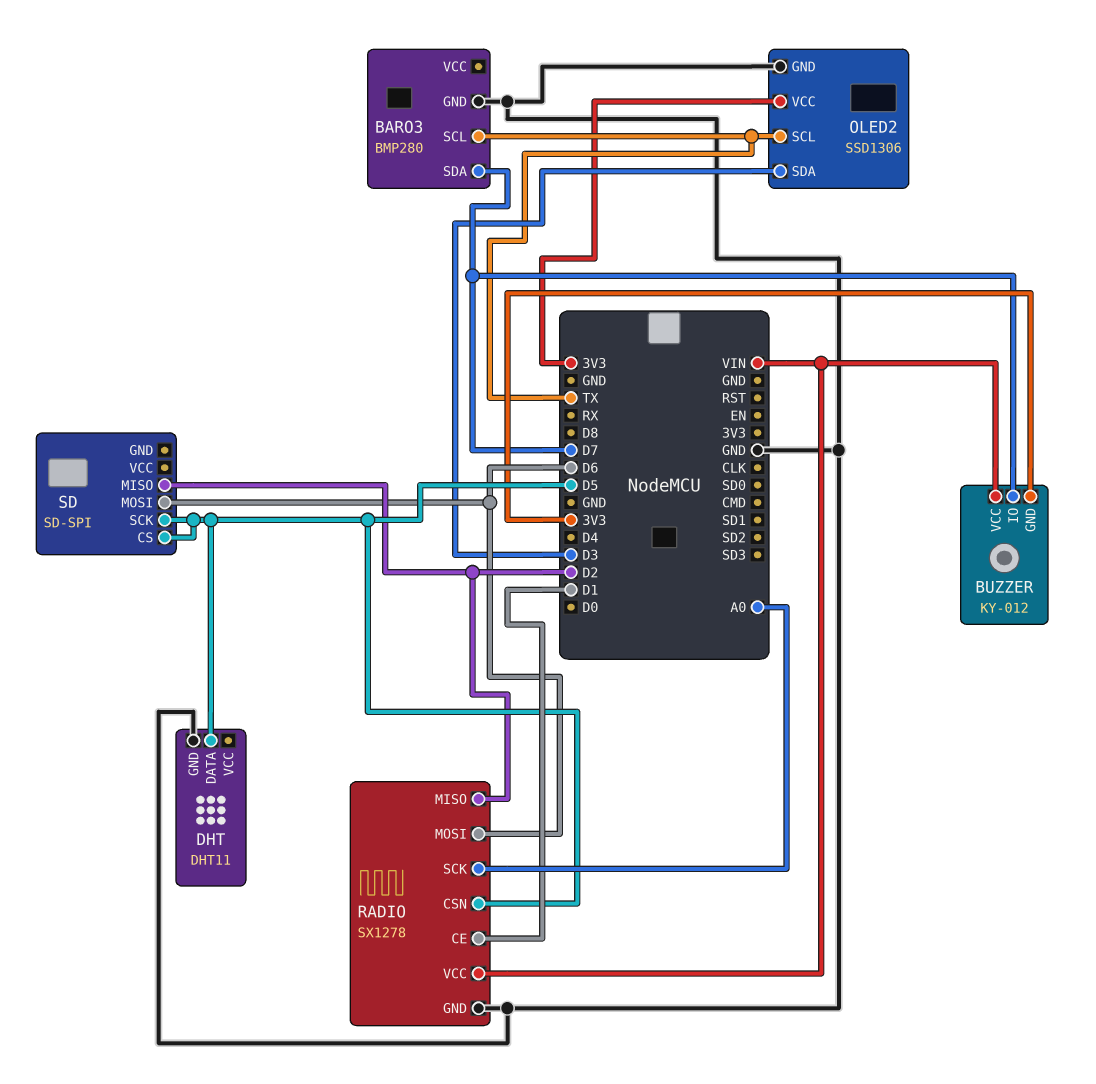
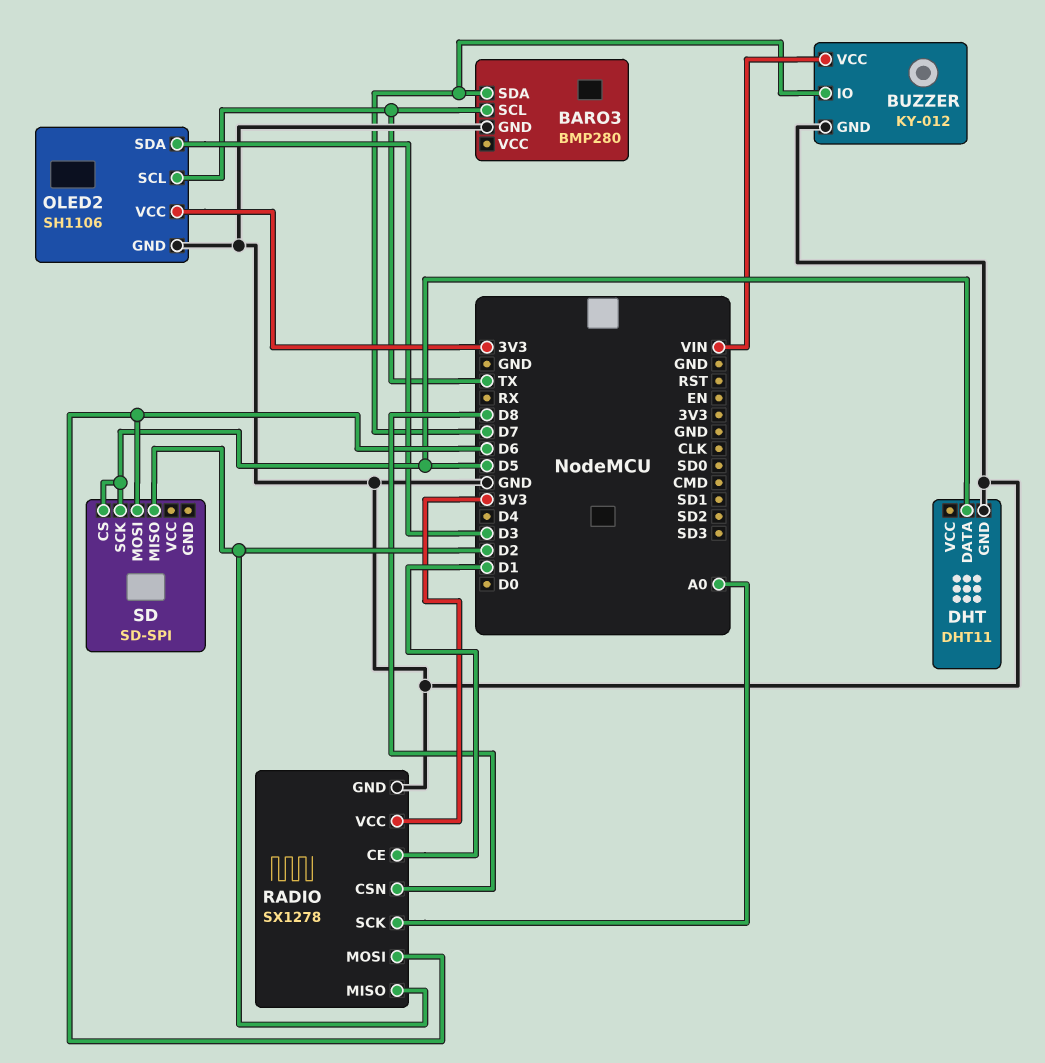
BUZZER pin GND: 3V3 -> GND
OLED2: SSD1306 -> SH1106
RADIO pin CSN: D5 -> D8
RADIO pin VCC: VIN -> 3V3

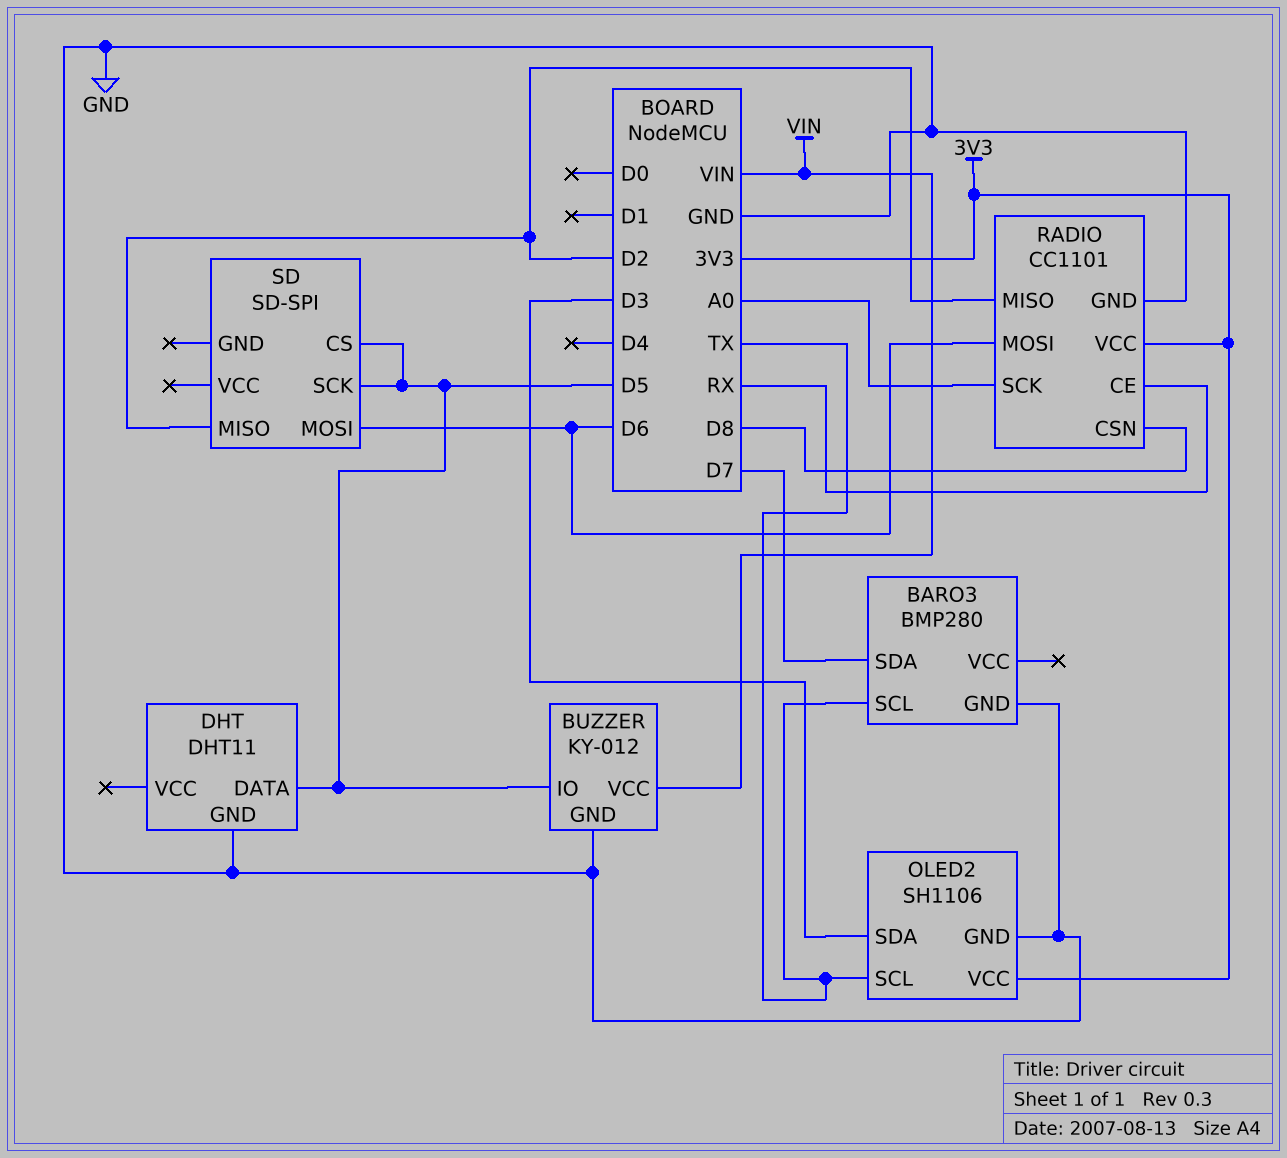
BUZZER pin IO: D7 -> D5
RADIO: SX1278 -> CC1101
RADIO pin CE: D1 -> RX

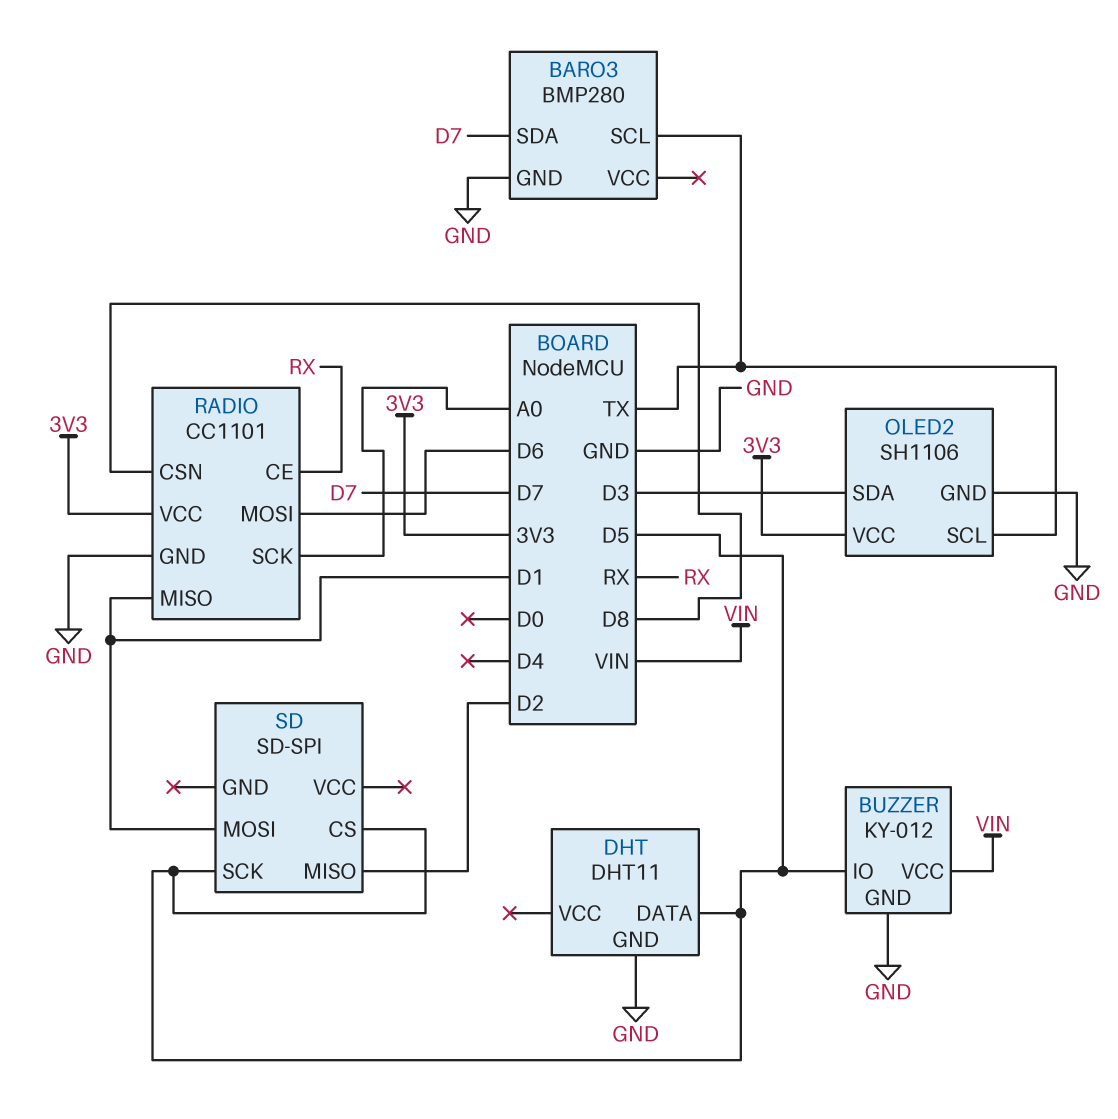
RADIO pin MISO: D2 -> D1
SD pin MOSI: D6 -> D1

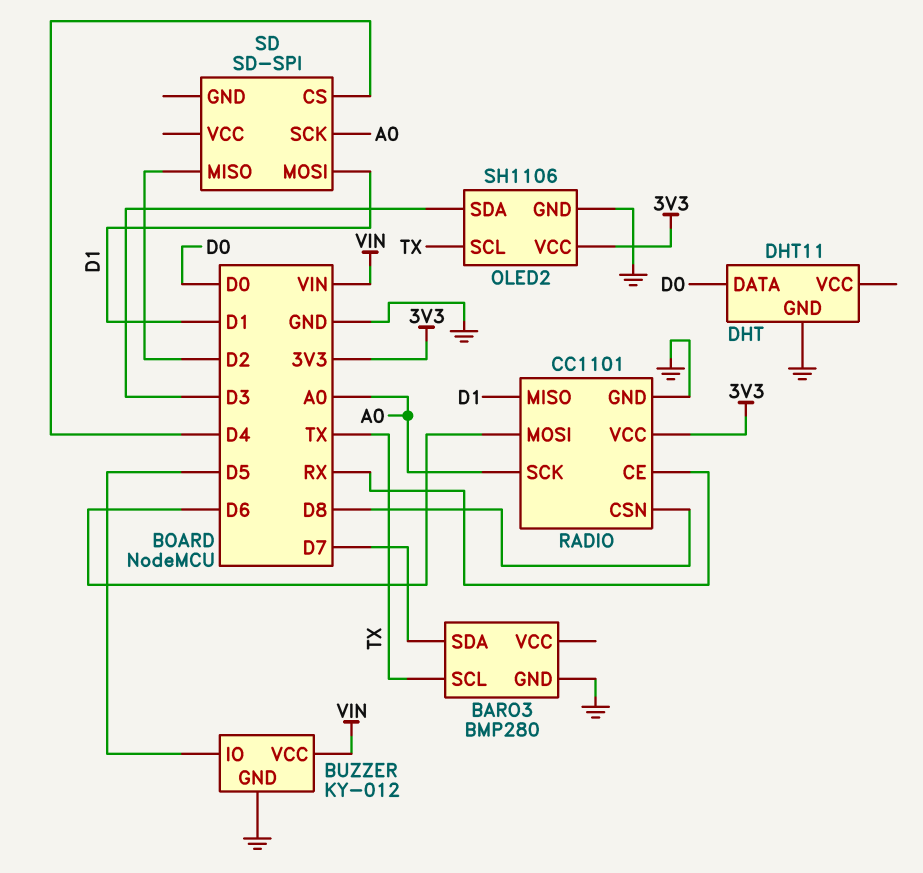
DHT pin DATA: D5 -> D0
SD pin CS: D5 -> D4
SD pin SCK: D5 -> A0

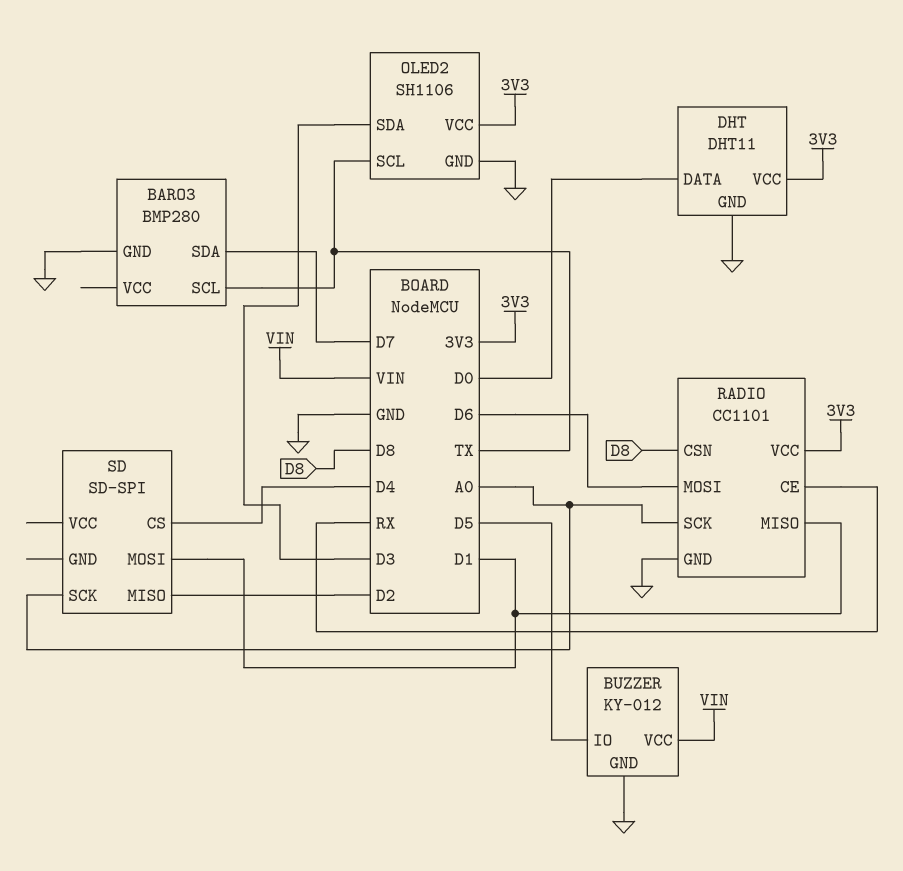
DHT pin VCC: none -> 3V3

